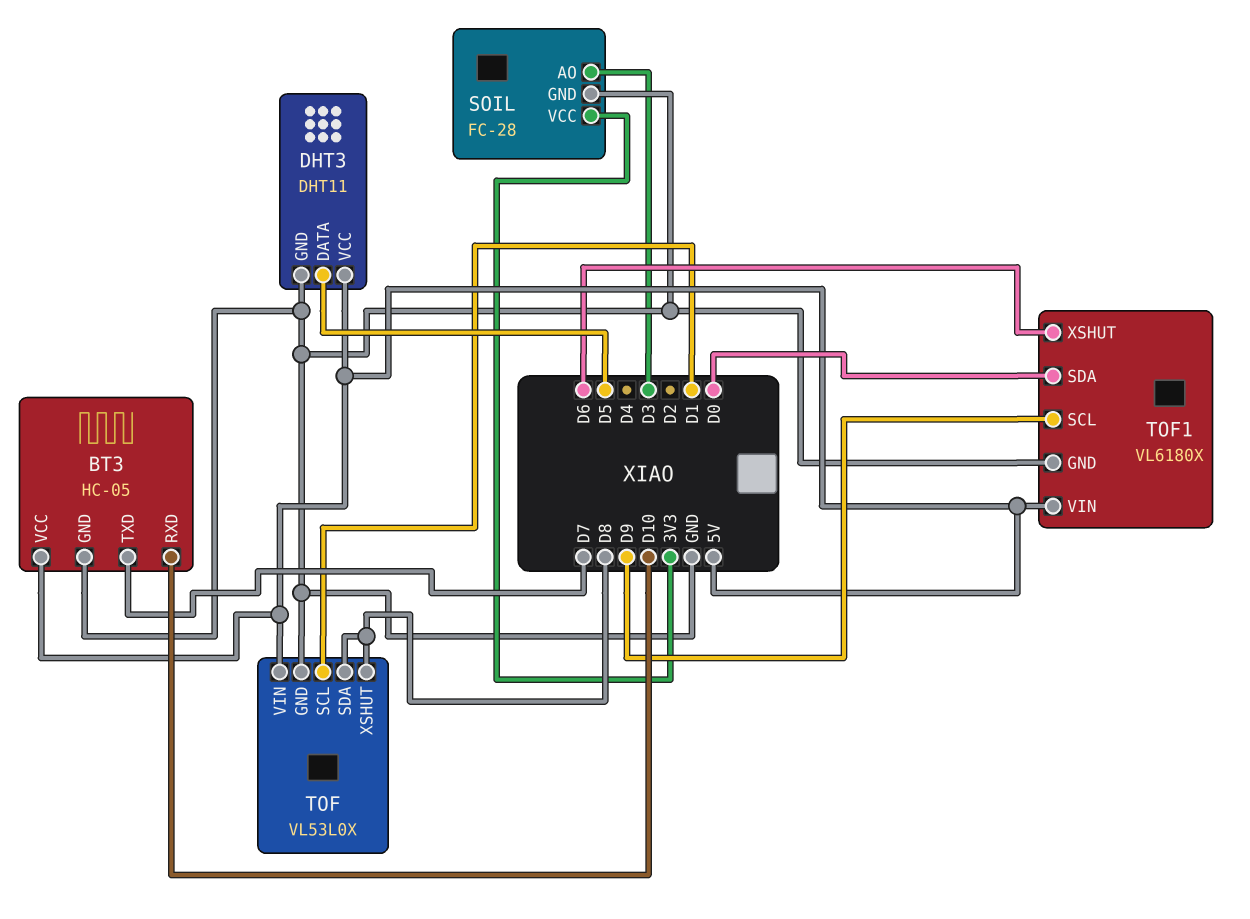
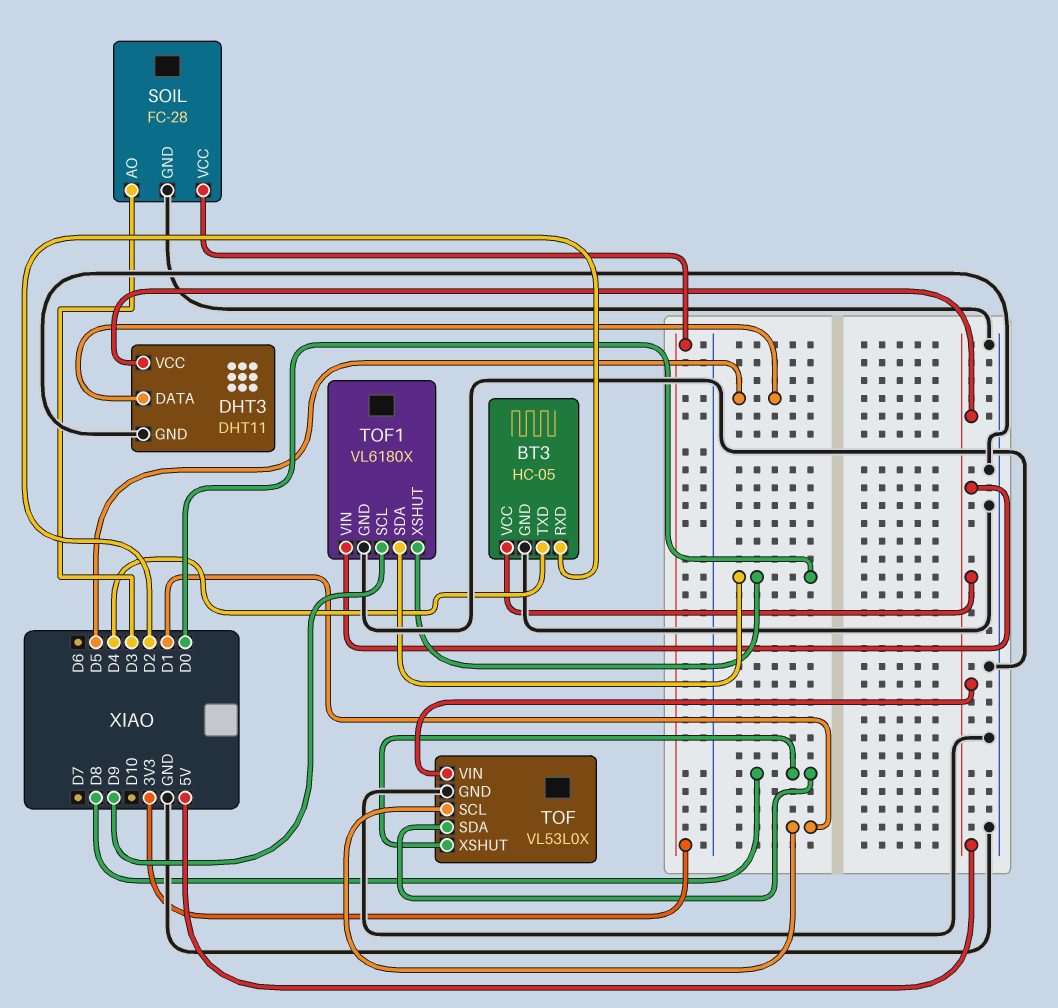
BT3 pin RXD: D10 -> D2
BT3 pin TXD: D7 -> D4
TOF1 pin XSHUT: D6 -> D0

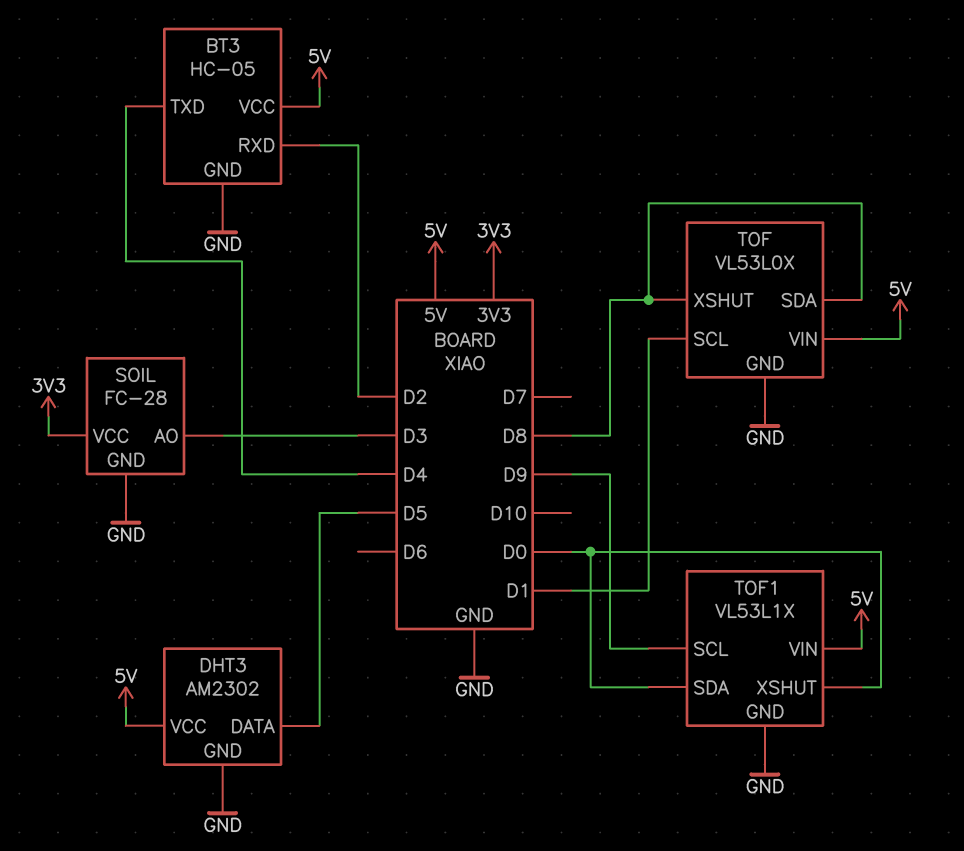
DHT3: DHT11 -> AM2302
TOF1: VL6180X -> VL53L1X

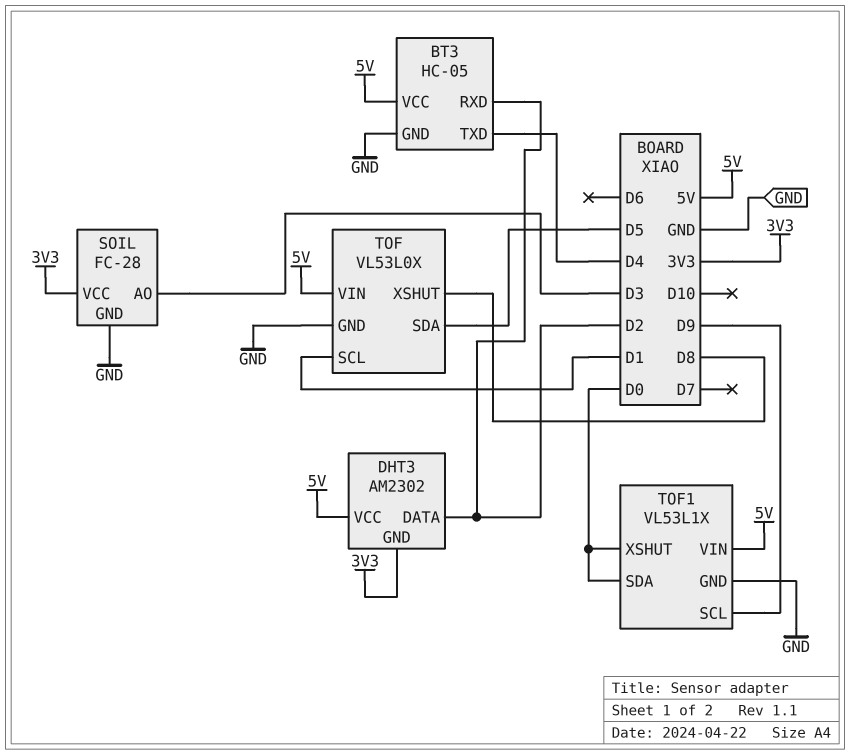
DHT3 pin DATA: D5 -> D2
DHT3 pin GND: GND -> 3V3
TOF pin SDA: D8 -> D5

